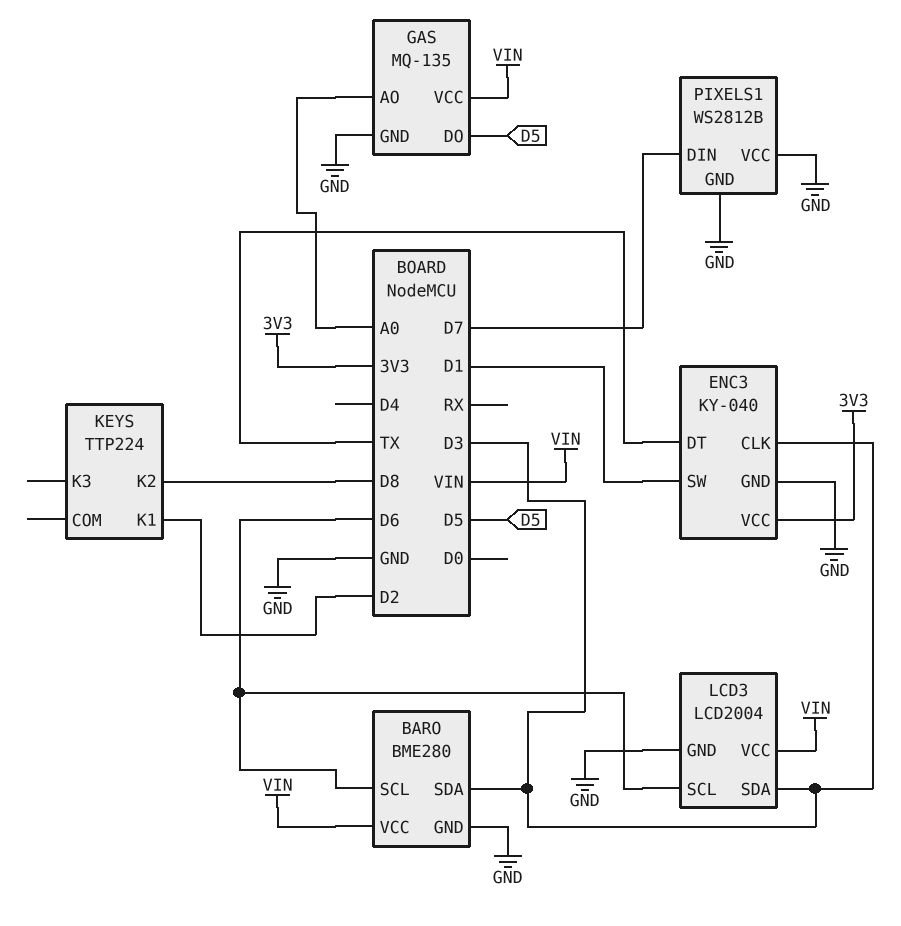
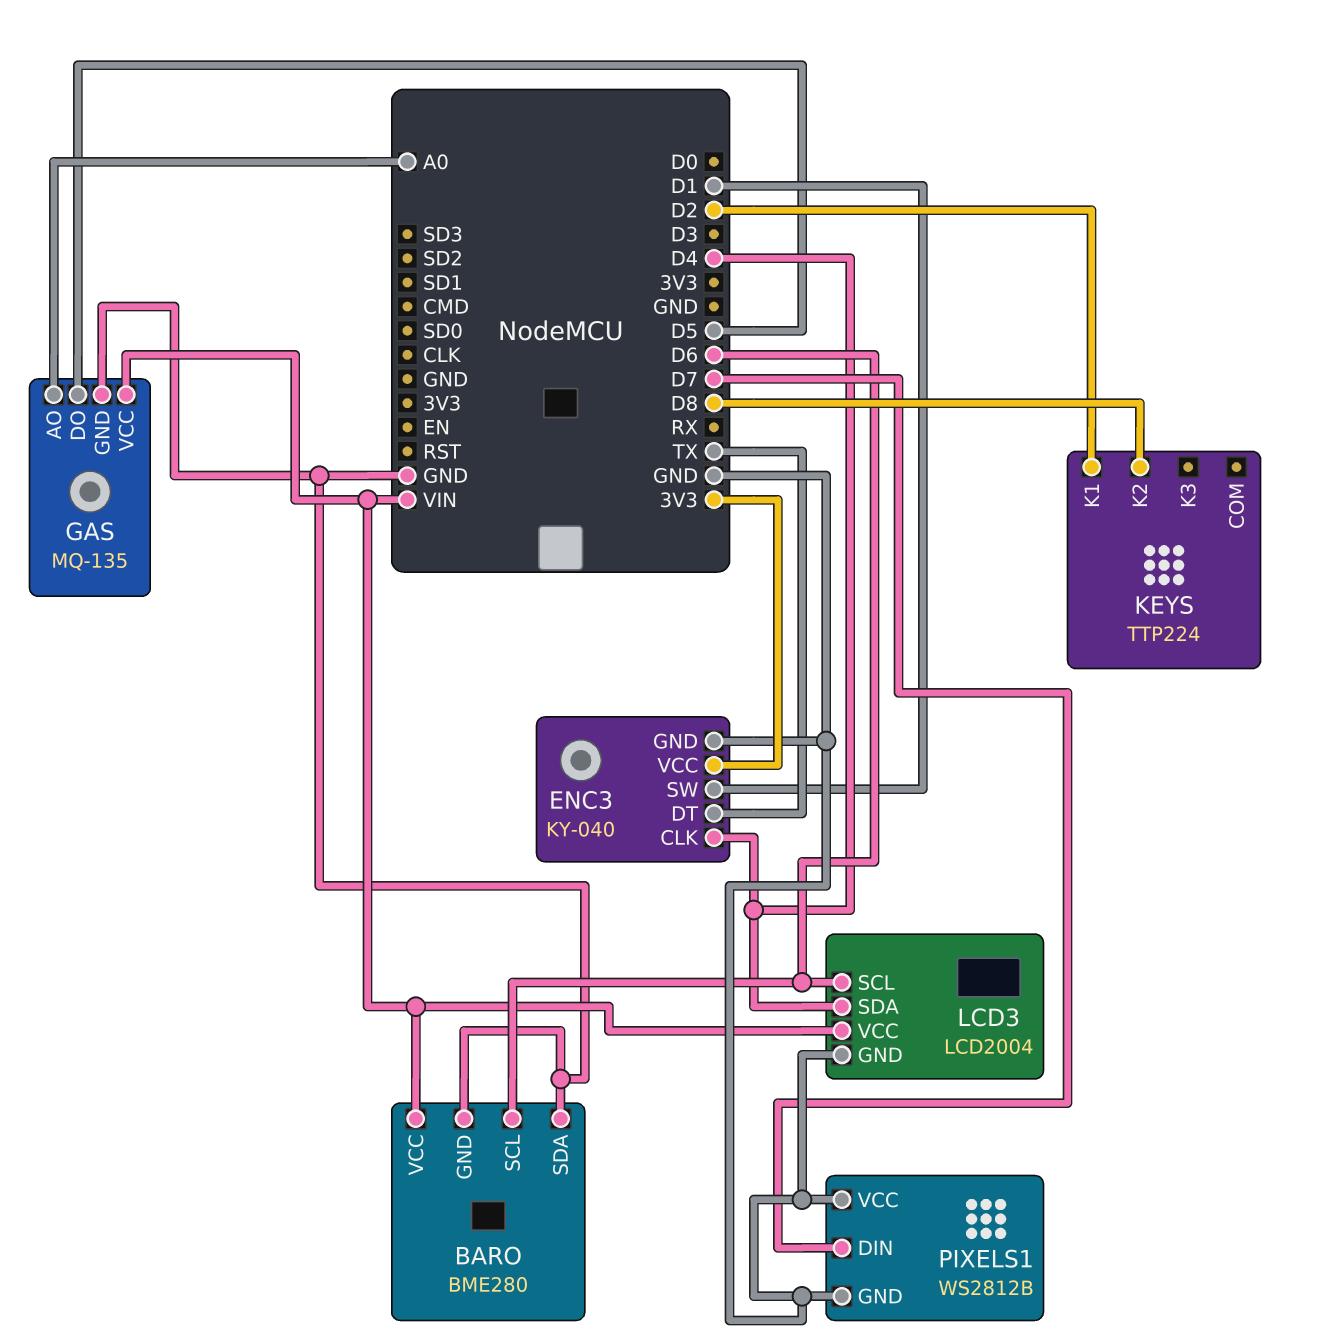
BARO pin SDA: D3 -> GND
ENC3 pin CLK: D3 -> D4
LCD3 pin SDA: D3 -> D4

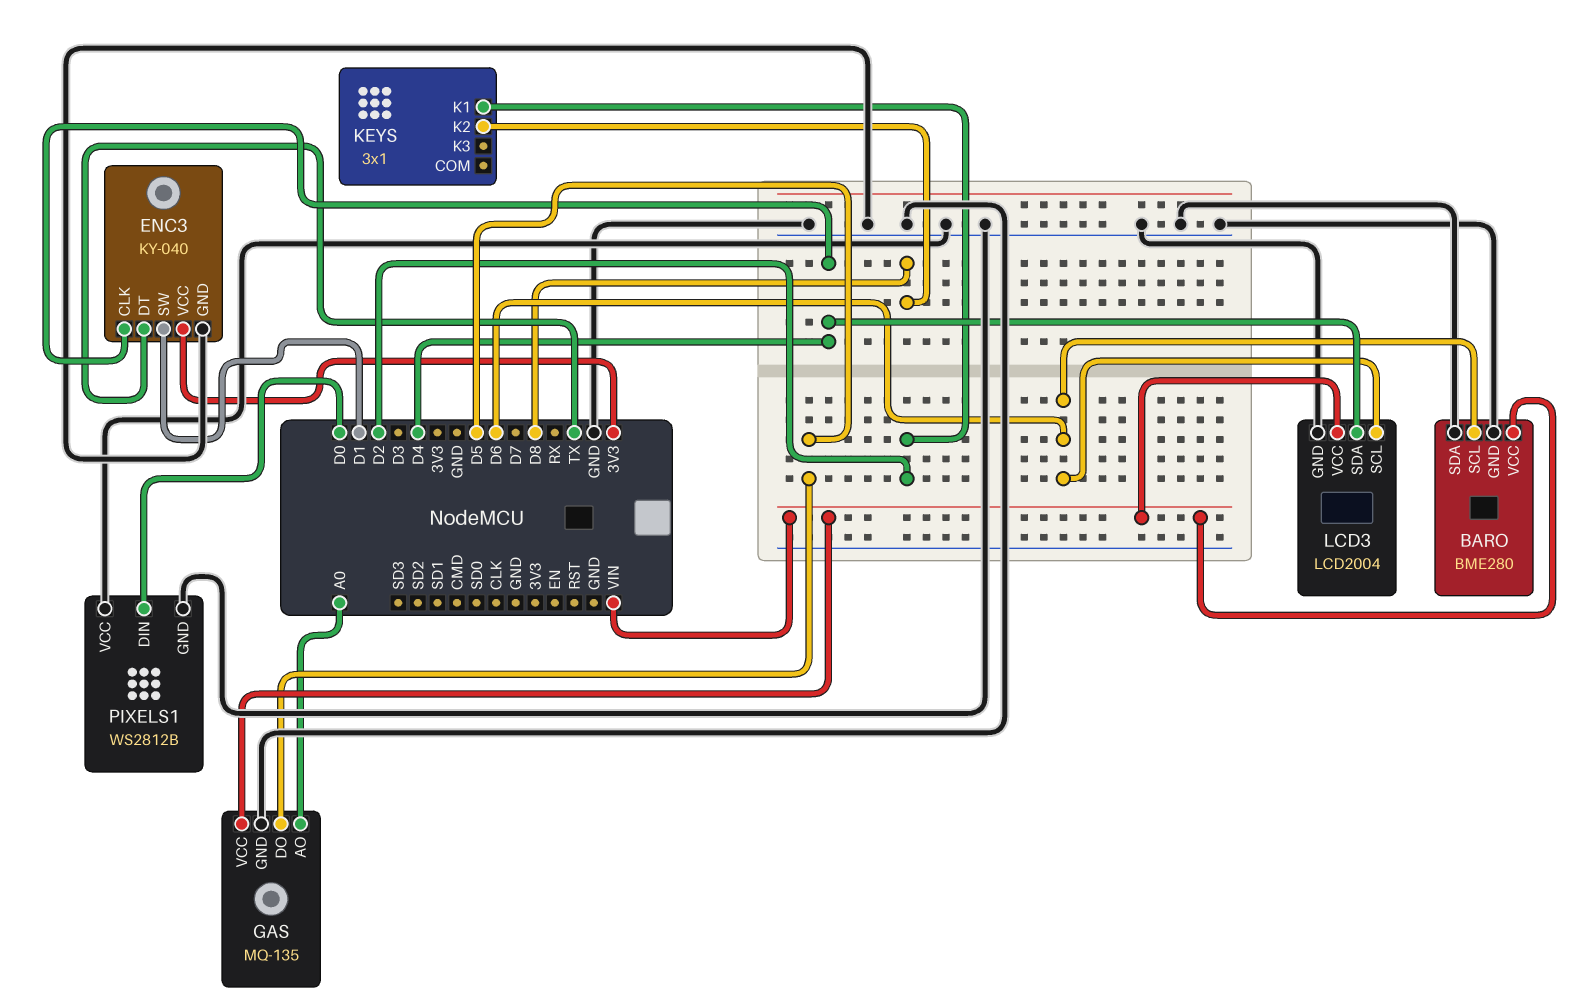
KEYS: TTP224 -> 3x1
PIXELS1 pin DIN: D7 -> D0

